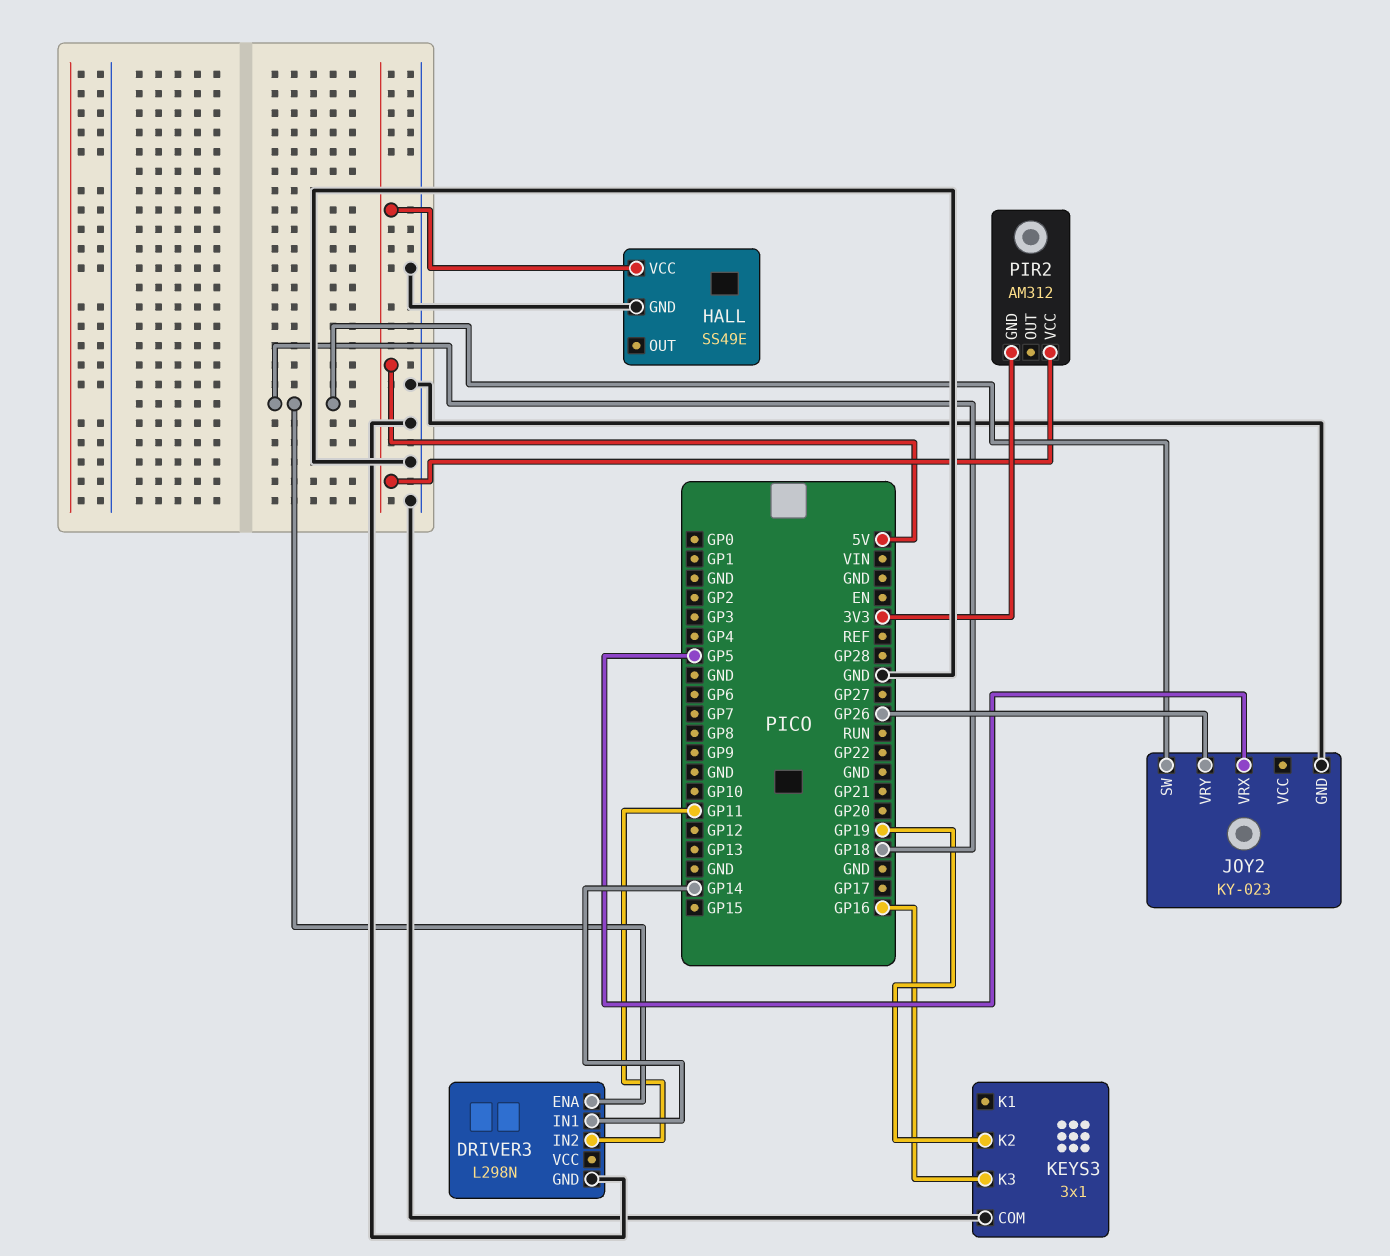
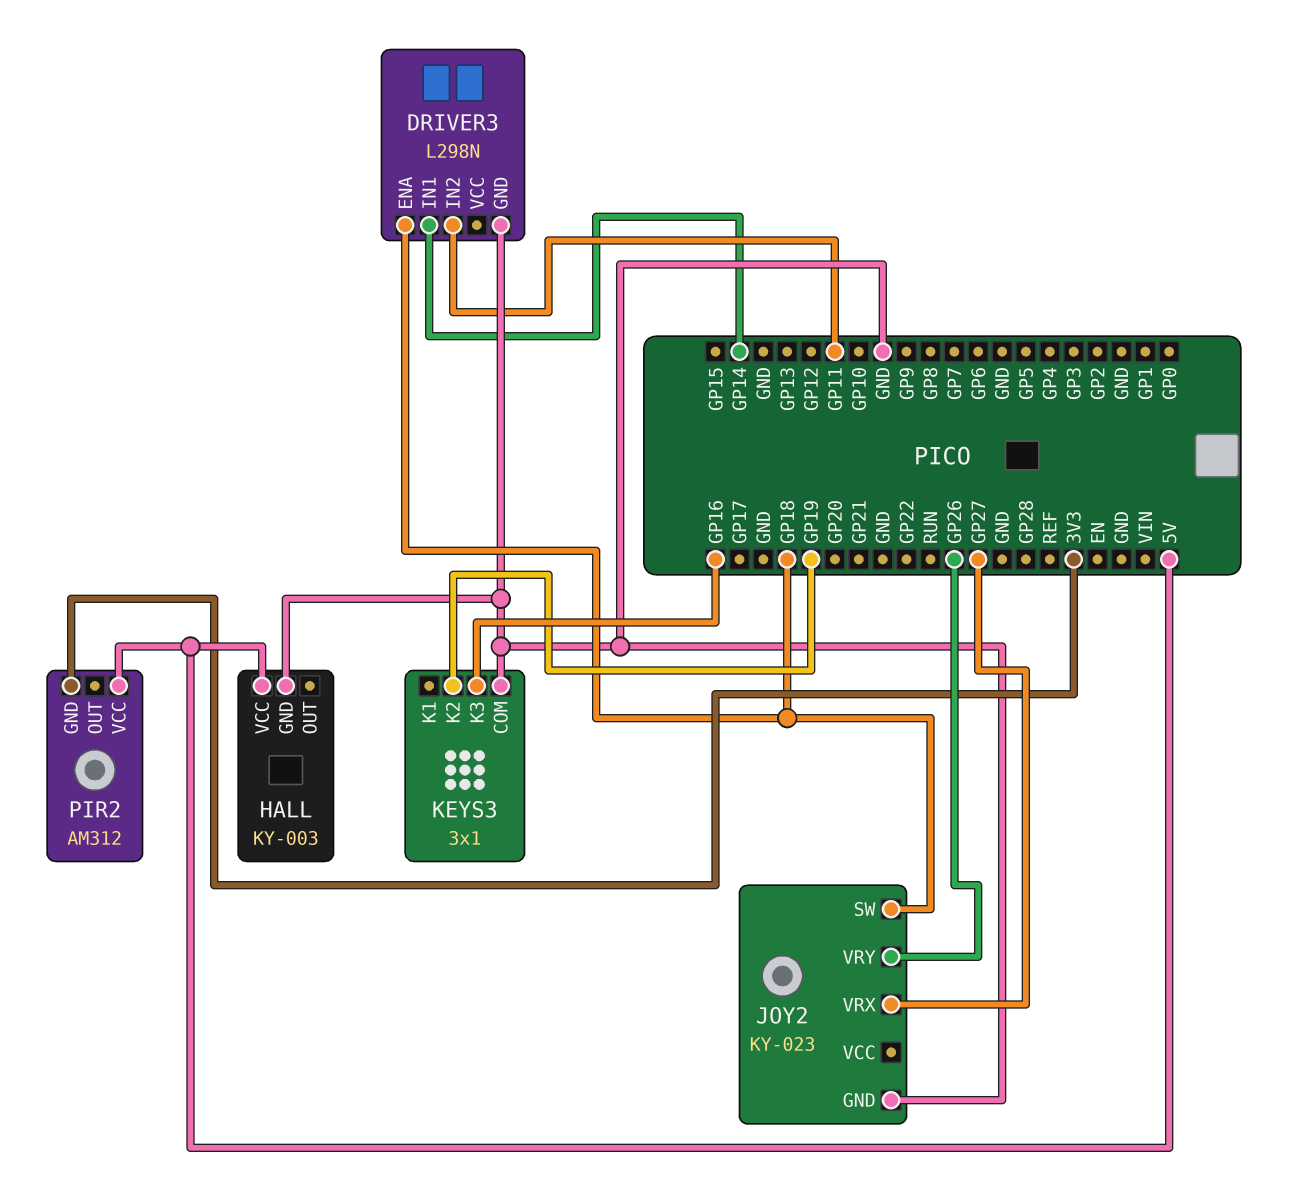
HALL: SS49E -> KY-003
JOY2 pin VRX: GP5 -> GP27

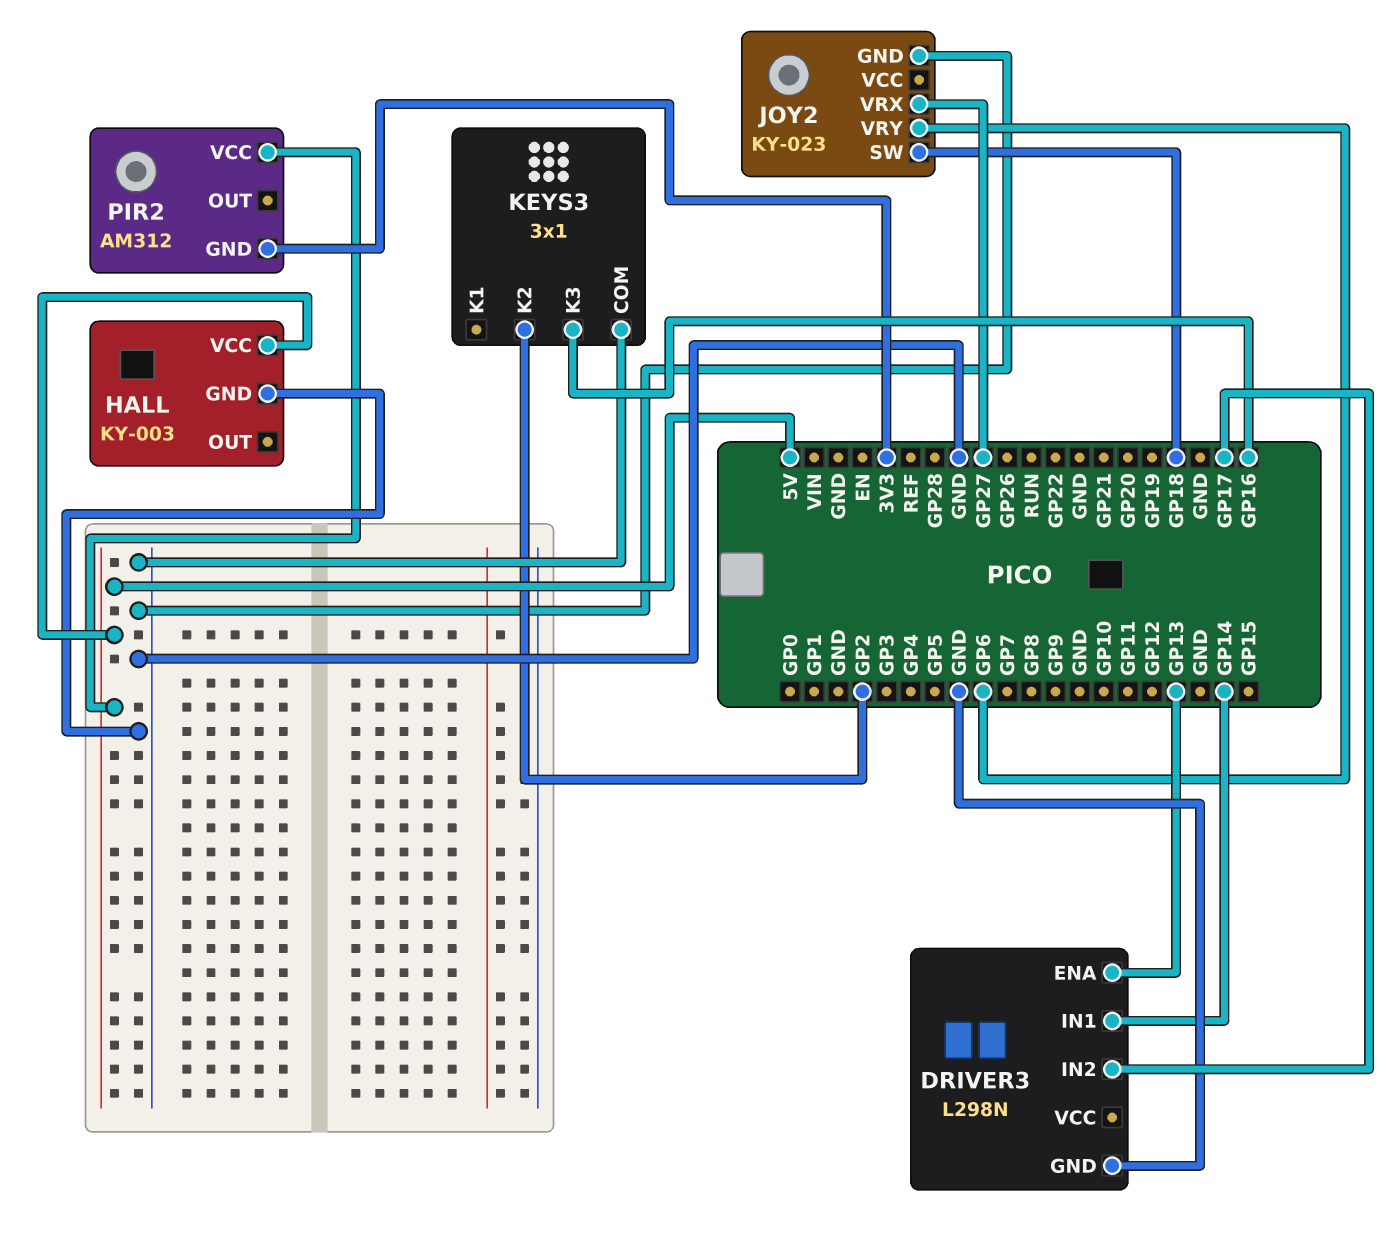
DRIVER3 pin ENA: GP18 -> GP13
DRIVER3 pin IN2: GP11 -> GP17
JOY2 pin VRY: GP26 -> GP6
KEYS3 pin K2: GP19 -> GP2

